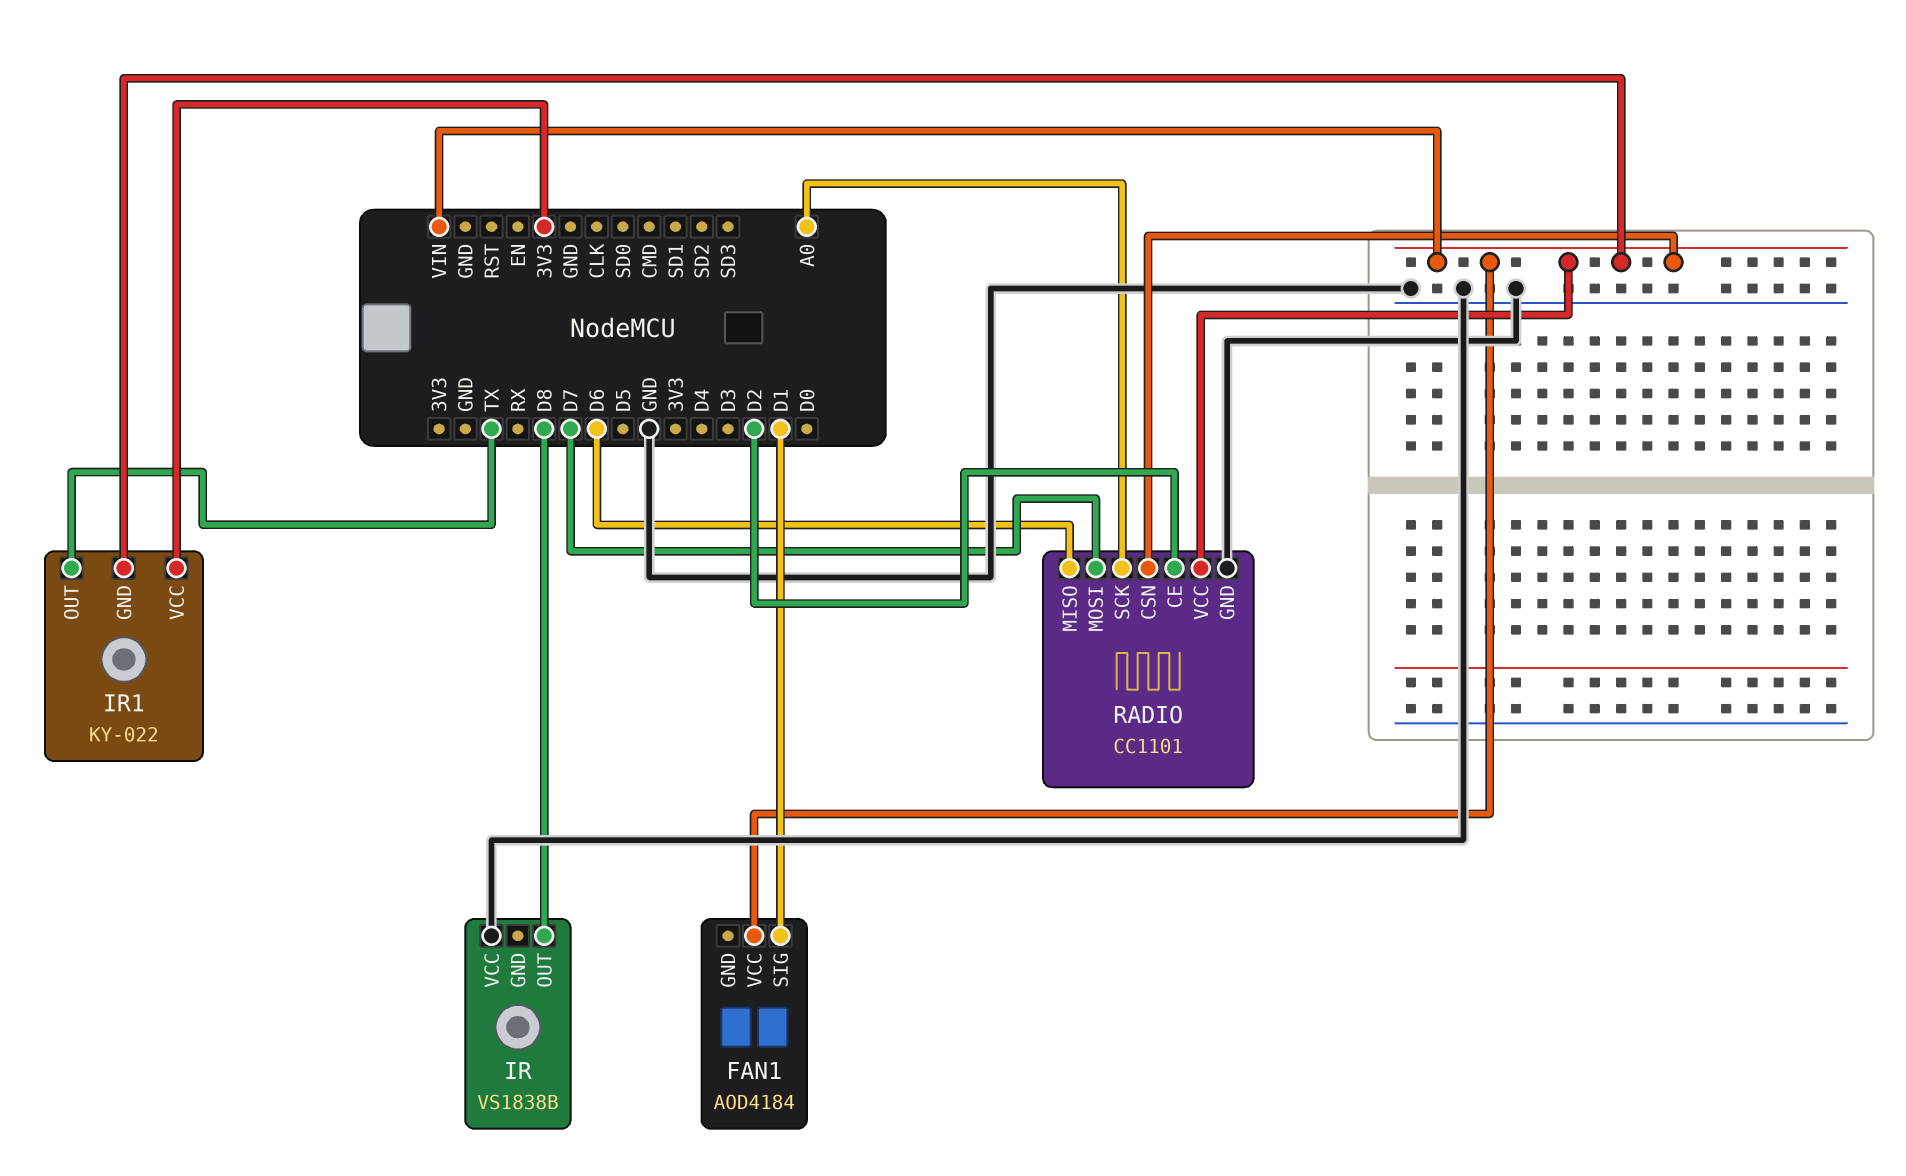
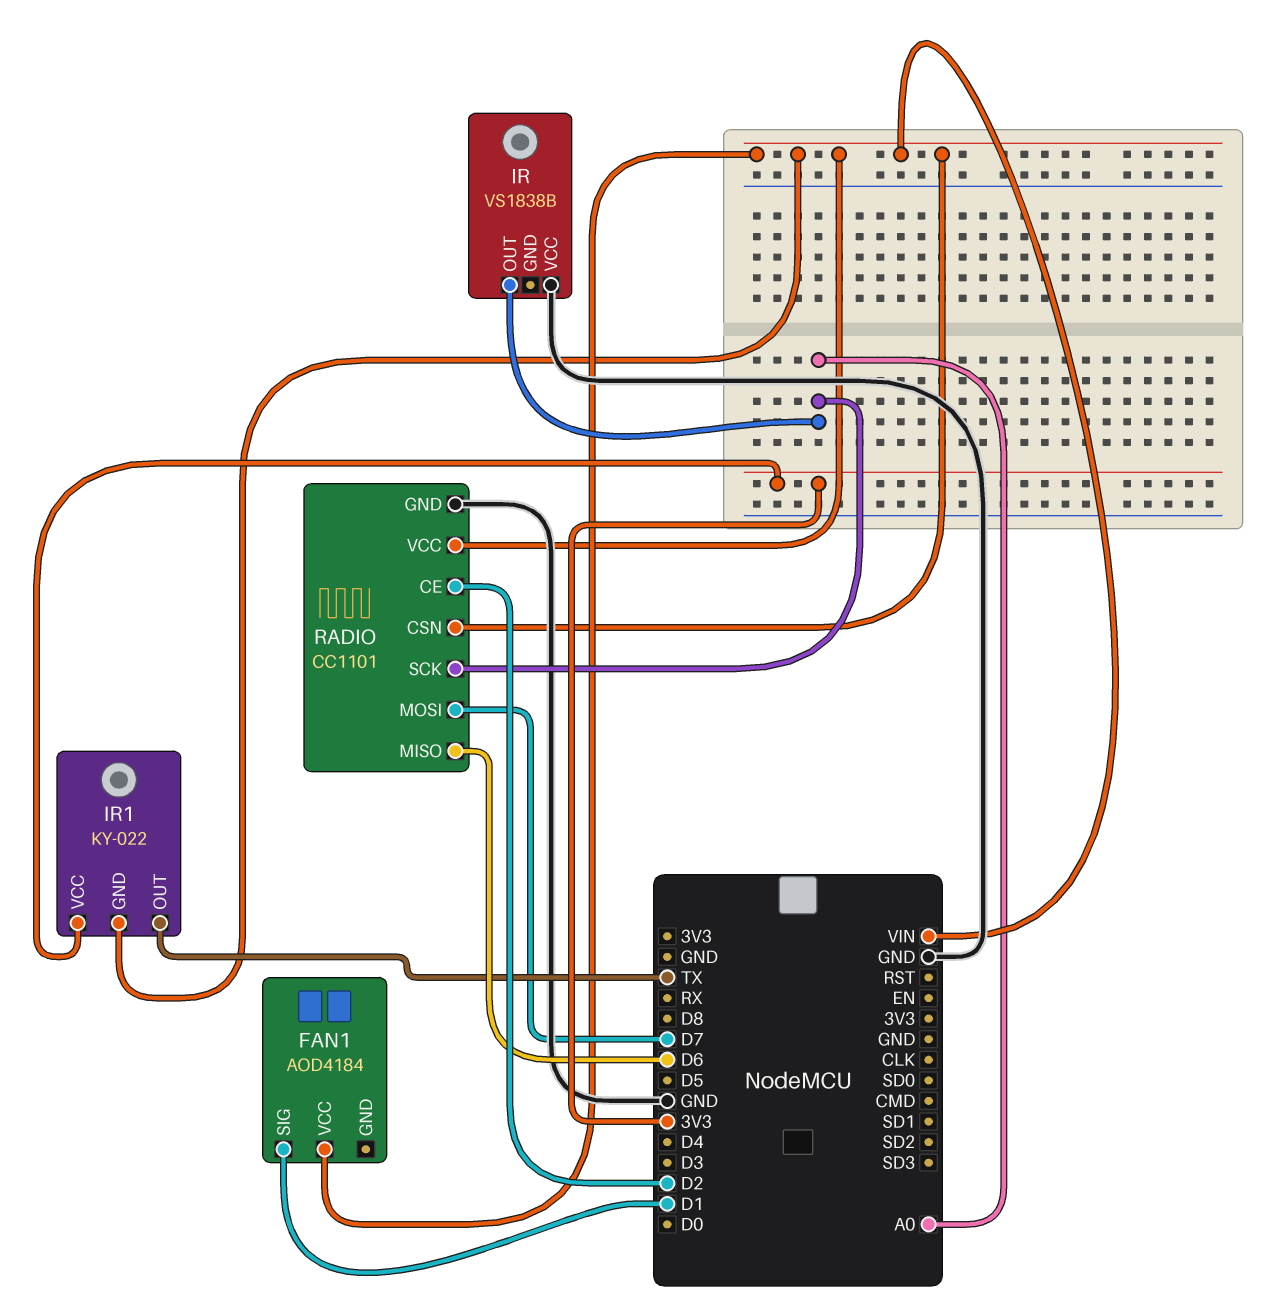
IR pin OUT: D8 -> A0

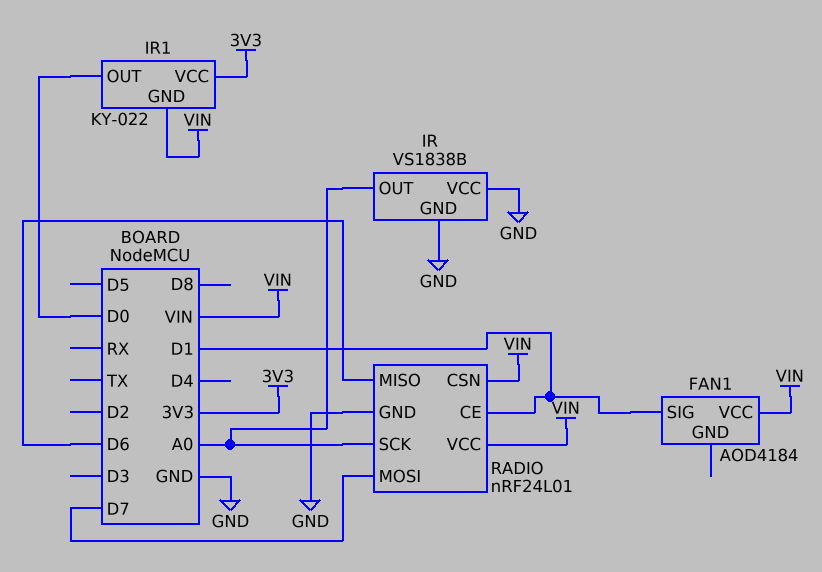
IR pin GND: none -> GND
IR1 pin OUT: TX -> D0
RADIO: CC1101 -> nRF24L01
RADIO pin CE: D2 -> D1

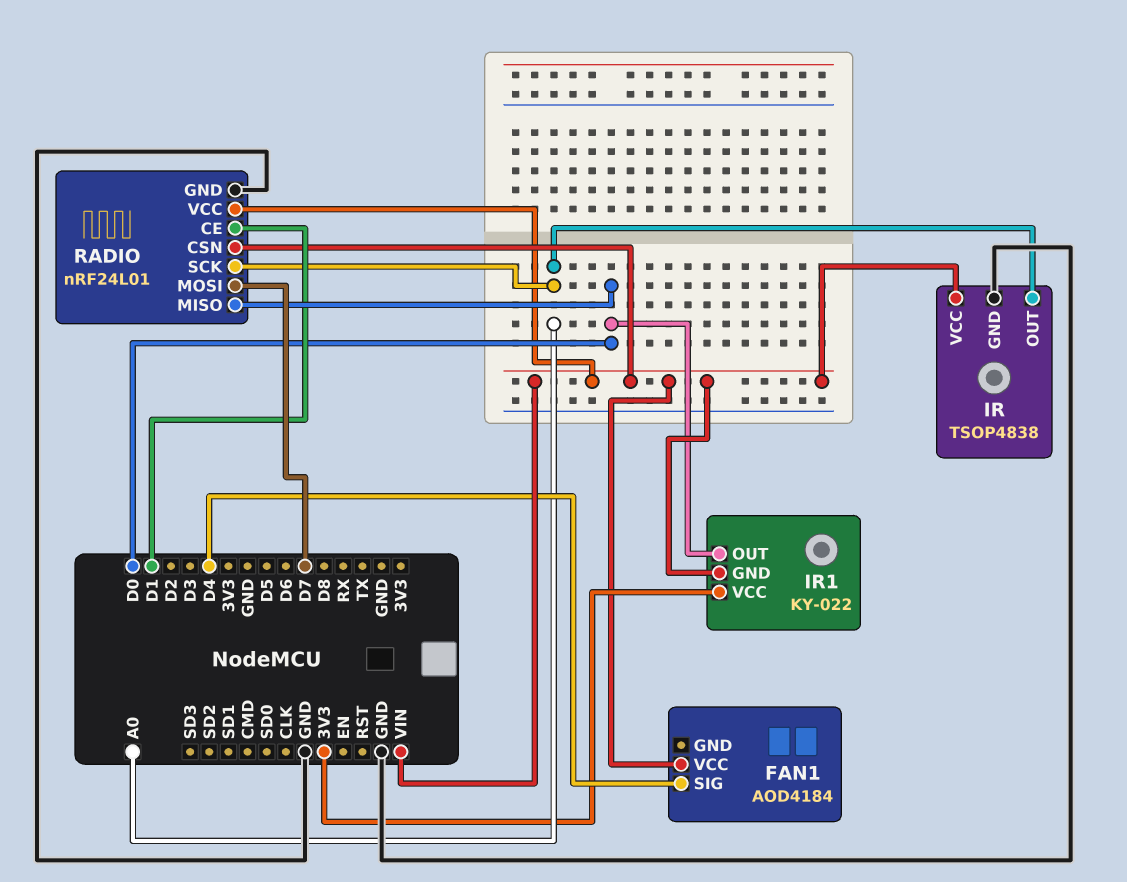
FAN1 pin SIG: D1 -> D4
IR: VS1838B -> TSOP4838
IR pin VCC: GND -> VIN
RADIO pin MISO: D6 -> D0

